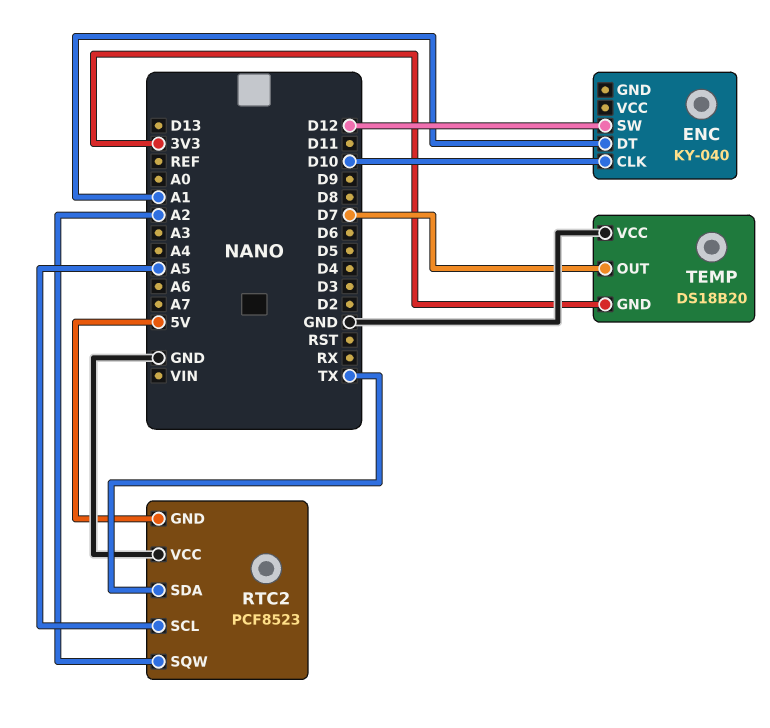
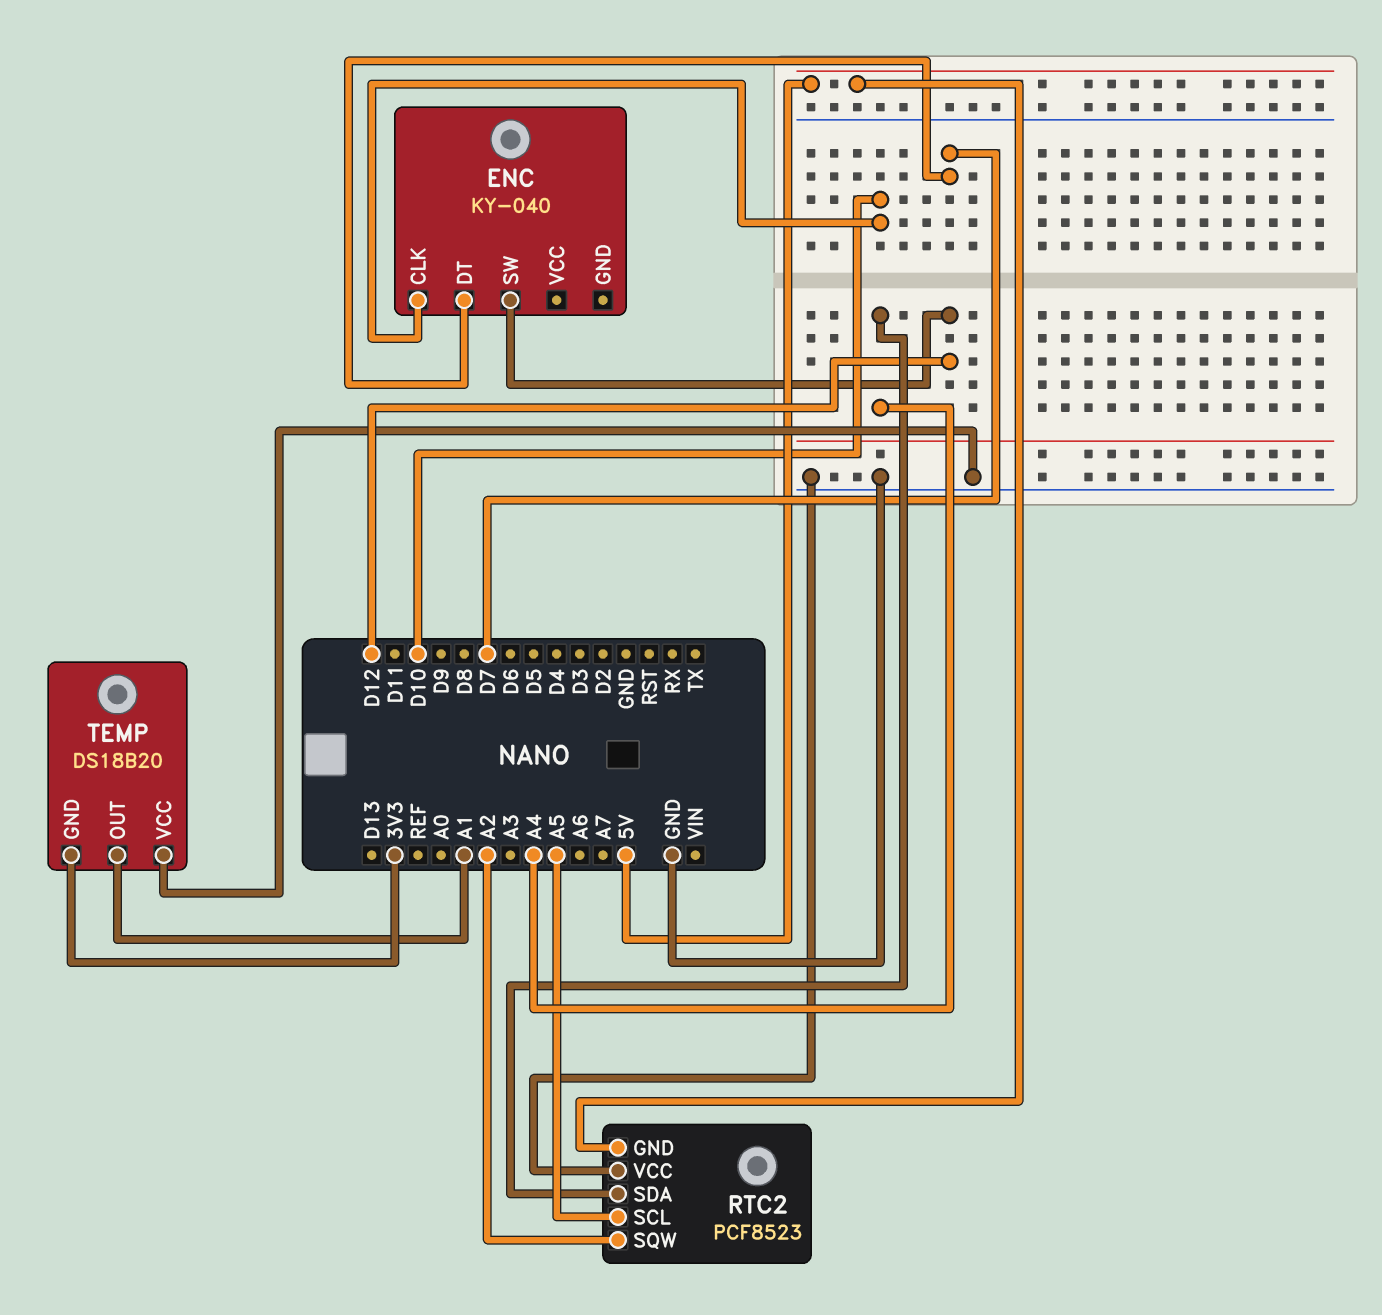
ENC pin DT: A1 -> D7
RTC2 pin SDA: TX -> A4
TEMP pin OUT: D7 -> A1

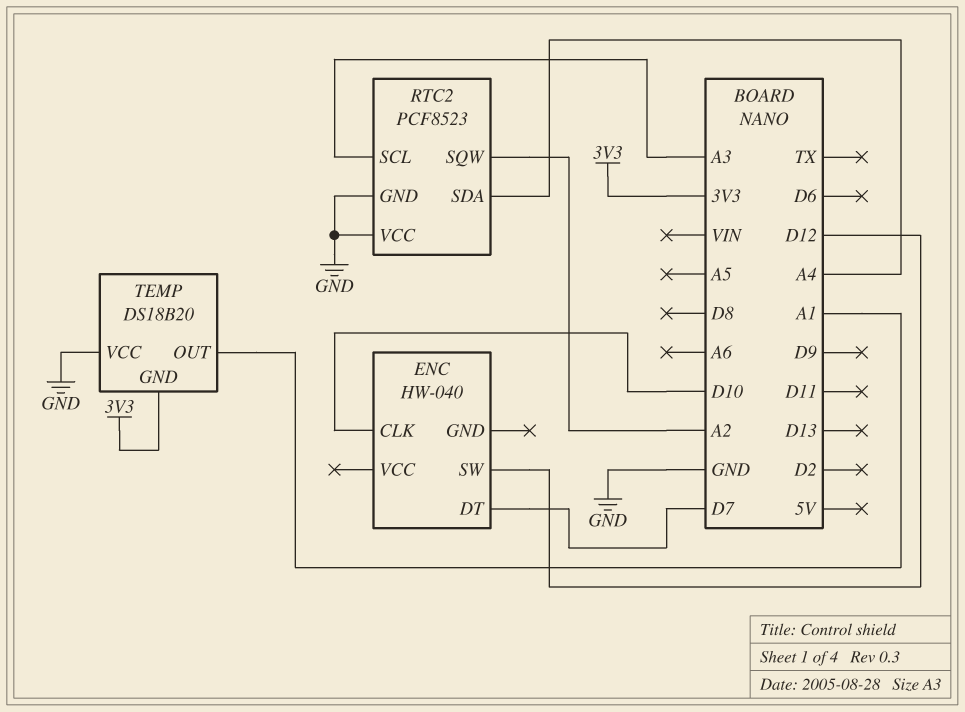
ENC: KY-040 -> HW-040
RTC2 pin GND: 5V -> GND
RTC2 pin SCL: A5 -> A3

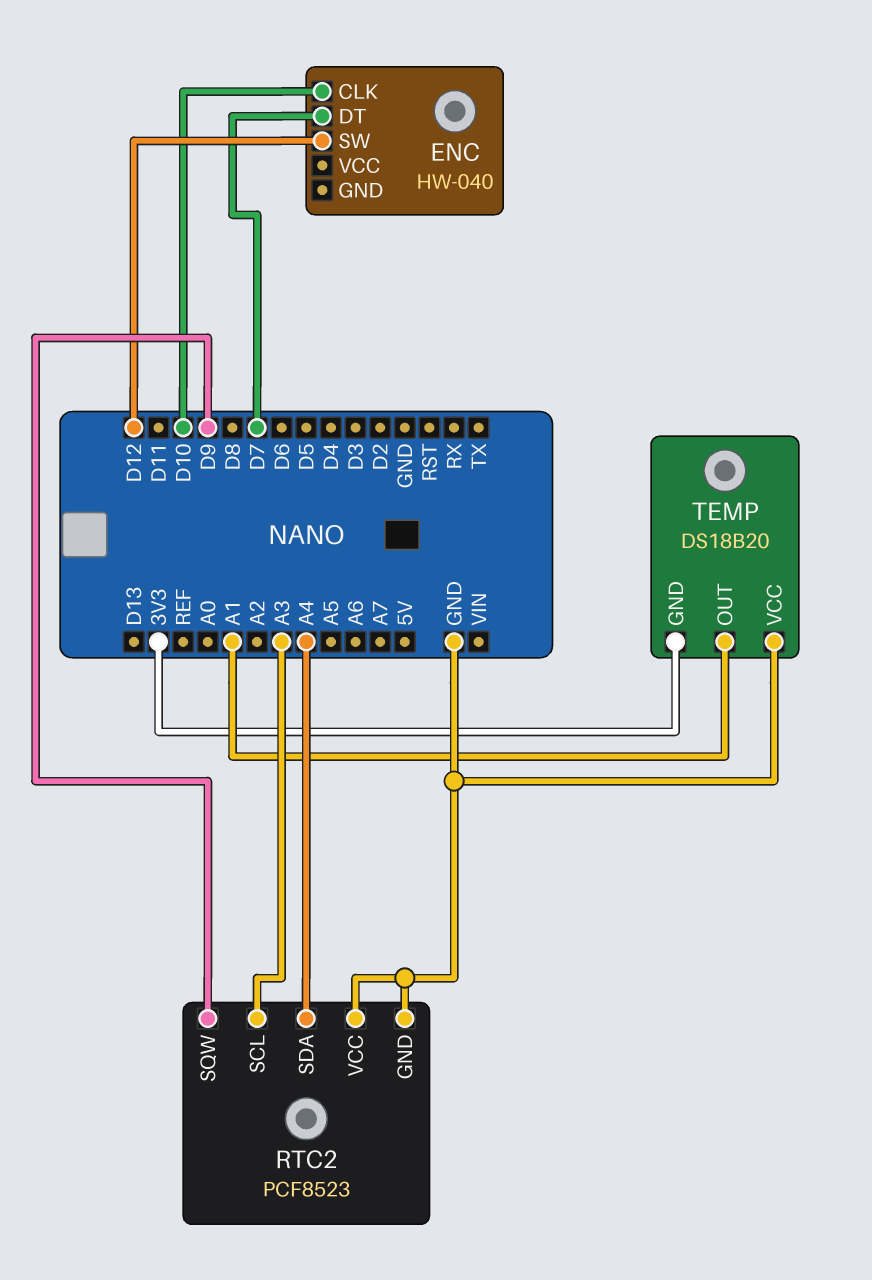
RTC2 pin SQW: A2 -> D9

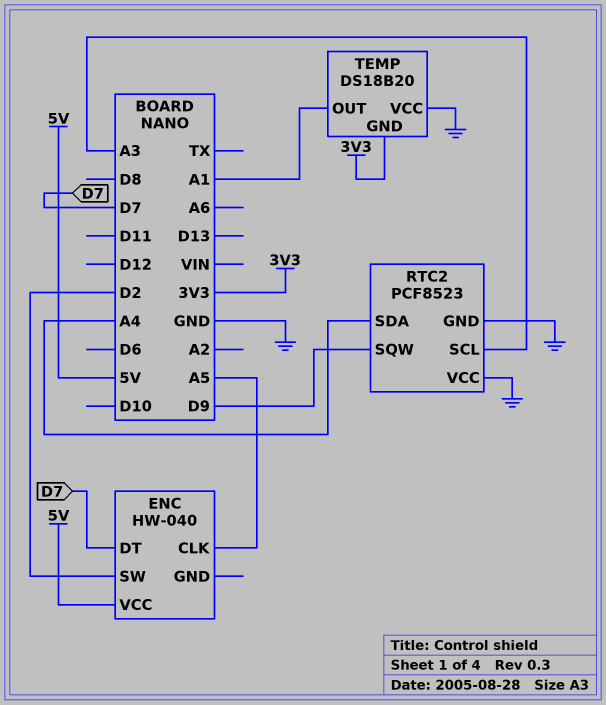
ENC pin CLK: D10 -> A5
ENC pin SW: D12 -> D2
ENC pin VCC: none -> 5V

